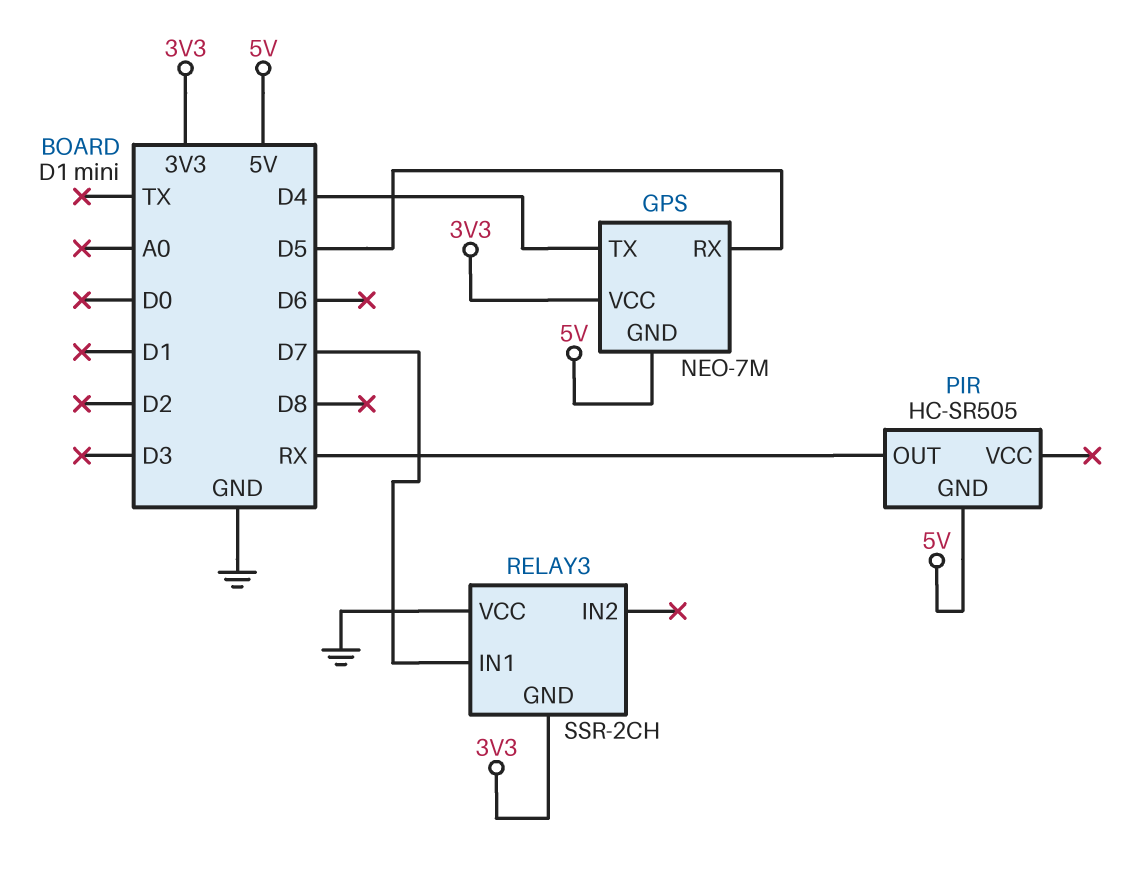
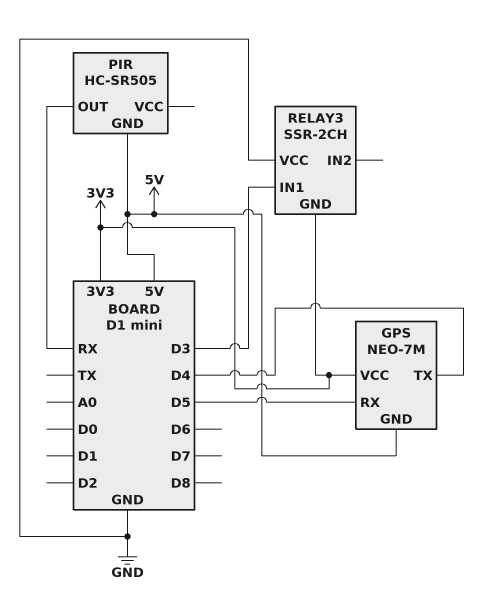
RELAY3 pin IN1: D7 -> D3

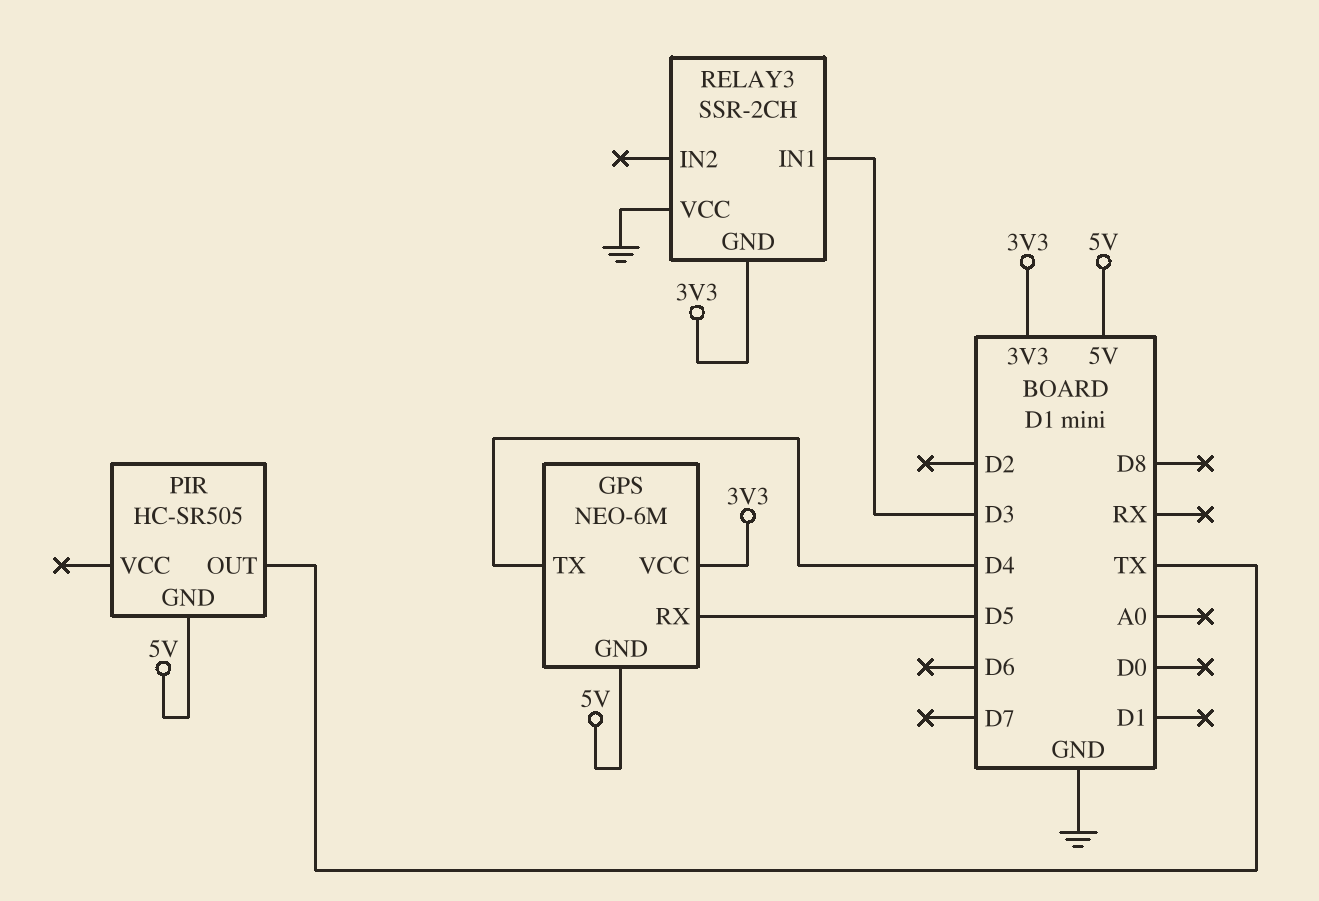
GPS: NEO-7M -> NEO-6M
PIR pin OUT: RX -> TX

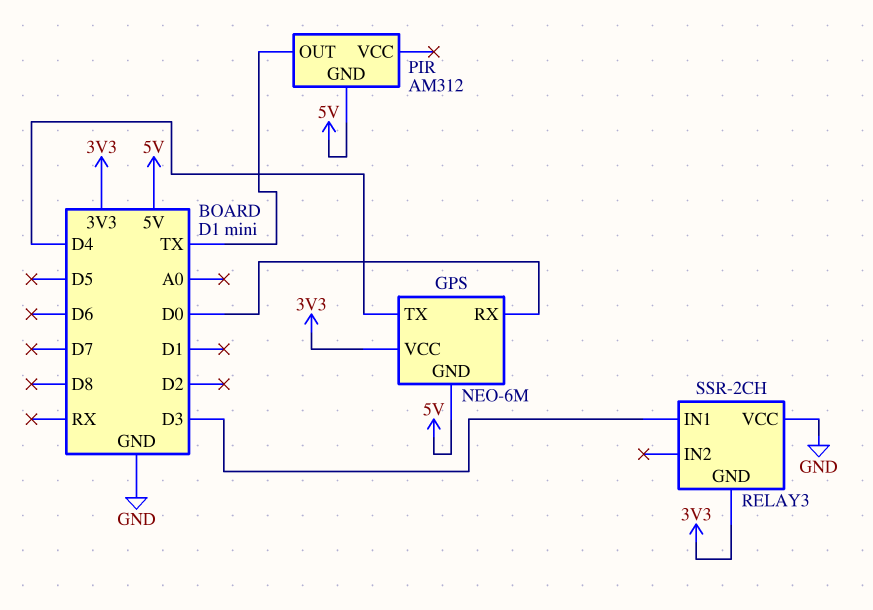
GPS pin RX: D5 -> D0
PIR: HC-SR505 -> AM312

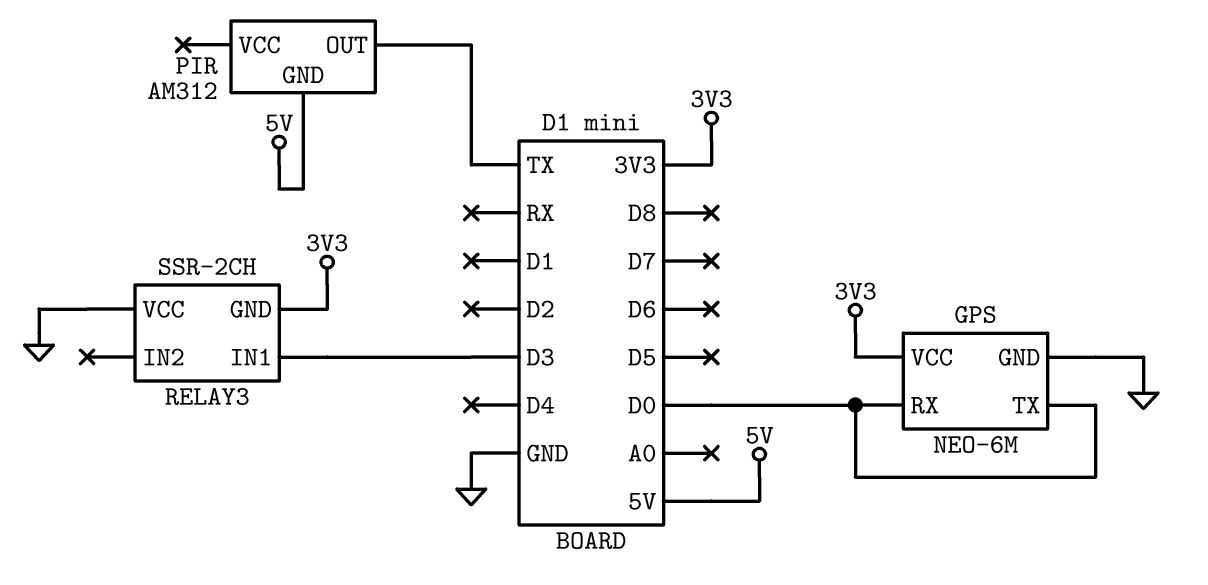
GPS pin GND: 5V -> GND
GPS pin TX: D4 -> D0

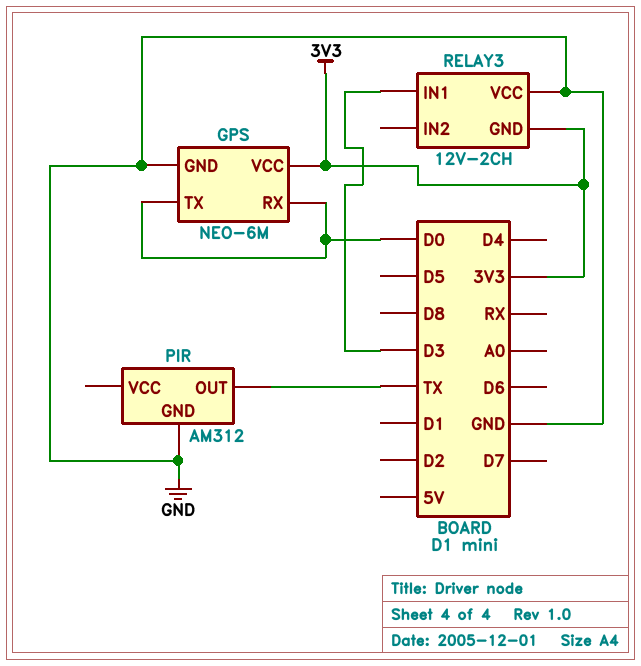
PIR pin GND: 5V -> GND
RELAY3: SSR-2CH -> 12V-2CH

